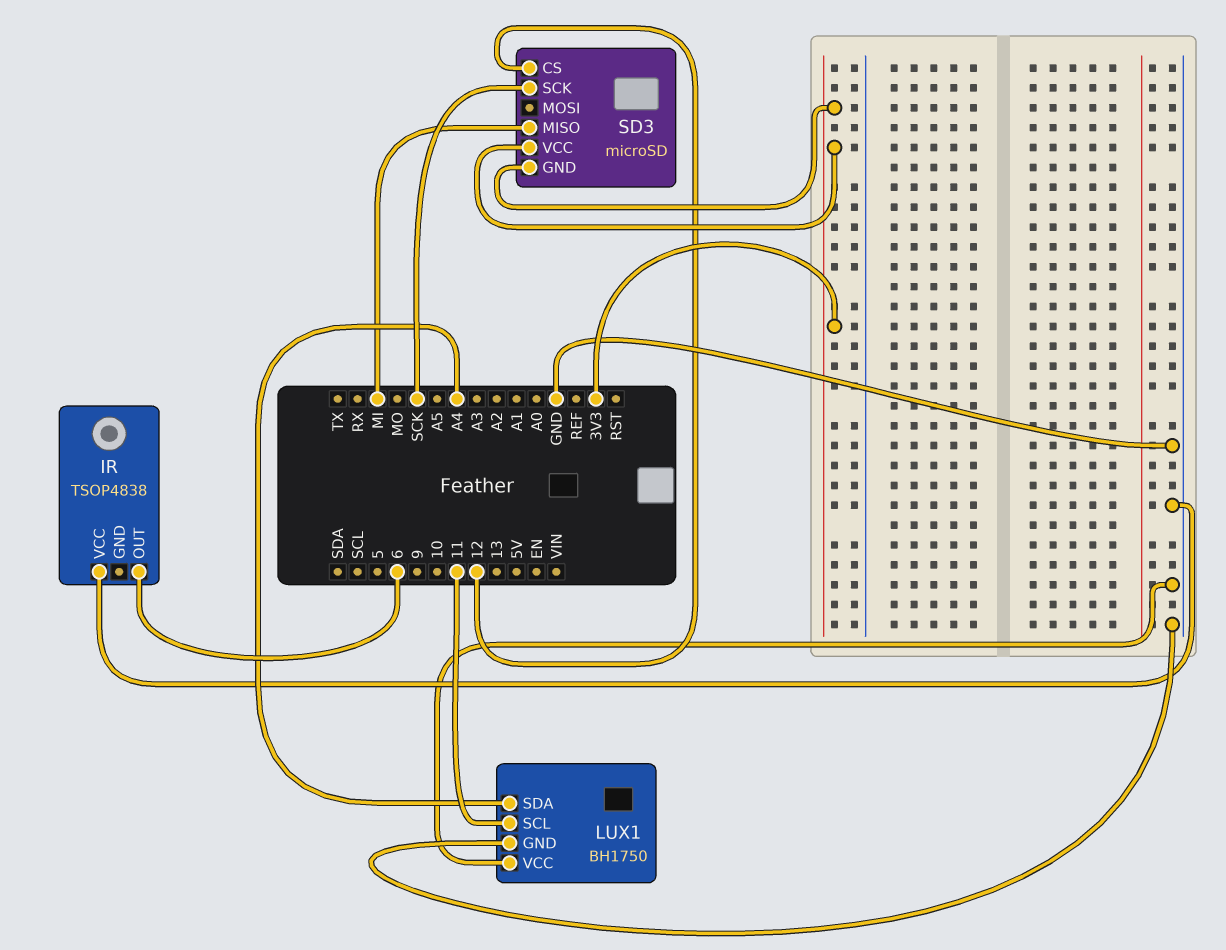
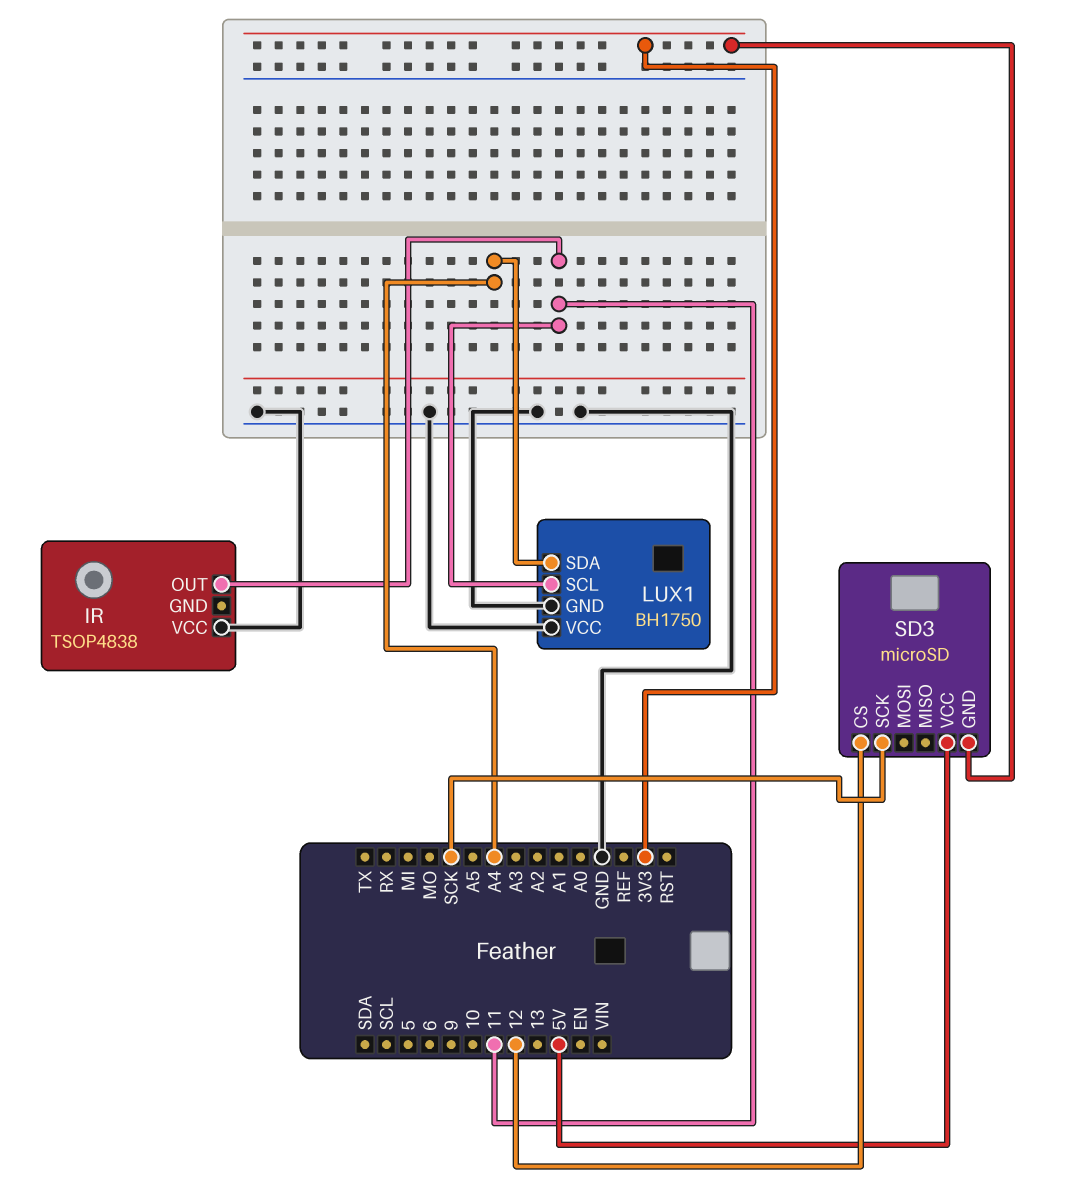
IR pin OUT: 6 -> 11
SD3 pin MISO: MI -> none
SD3 pin VCC: 3V3 -> 5V

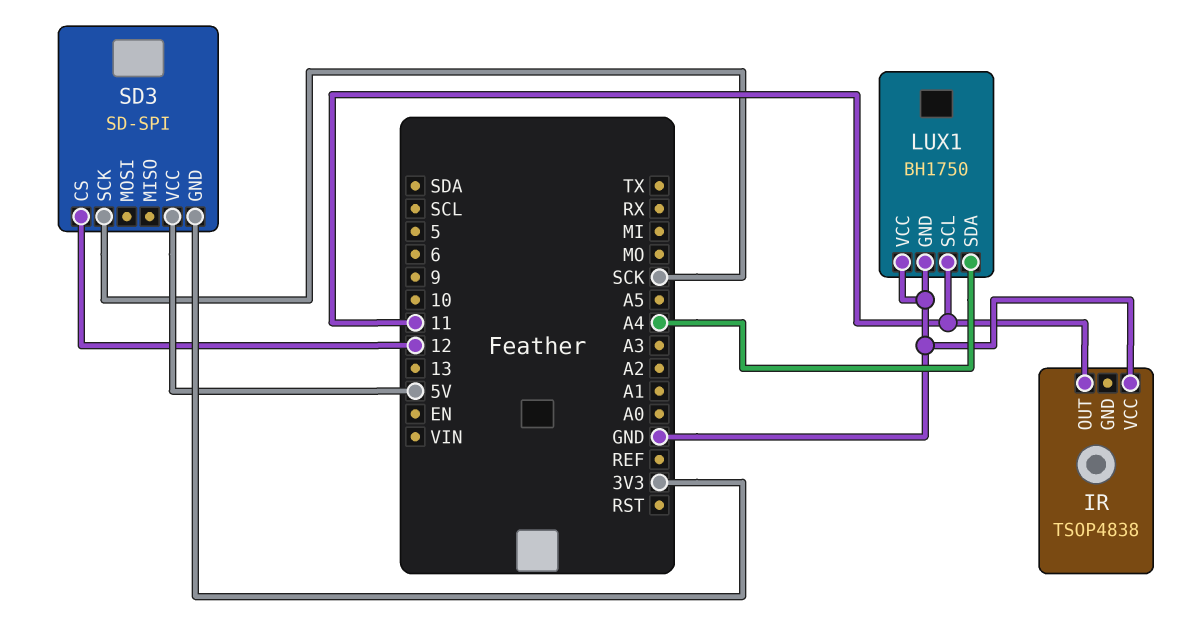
SD3: microSD -> SD-SPI

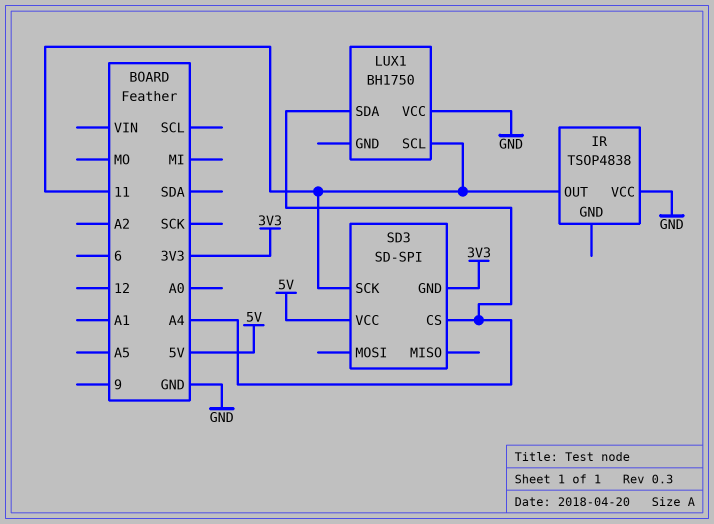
LUX1 pin GND: GND -> none
SD3 pin CS: 12 -> A4
SD3 pin SCK: SCK -> 11

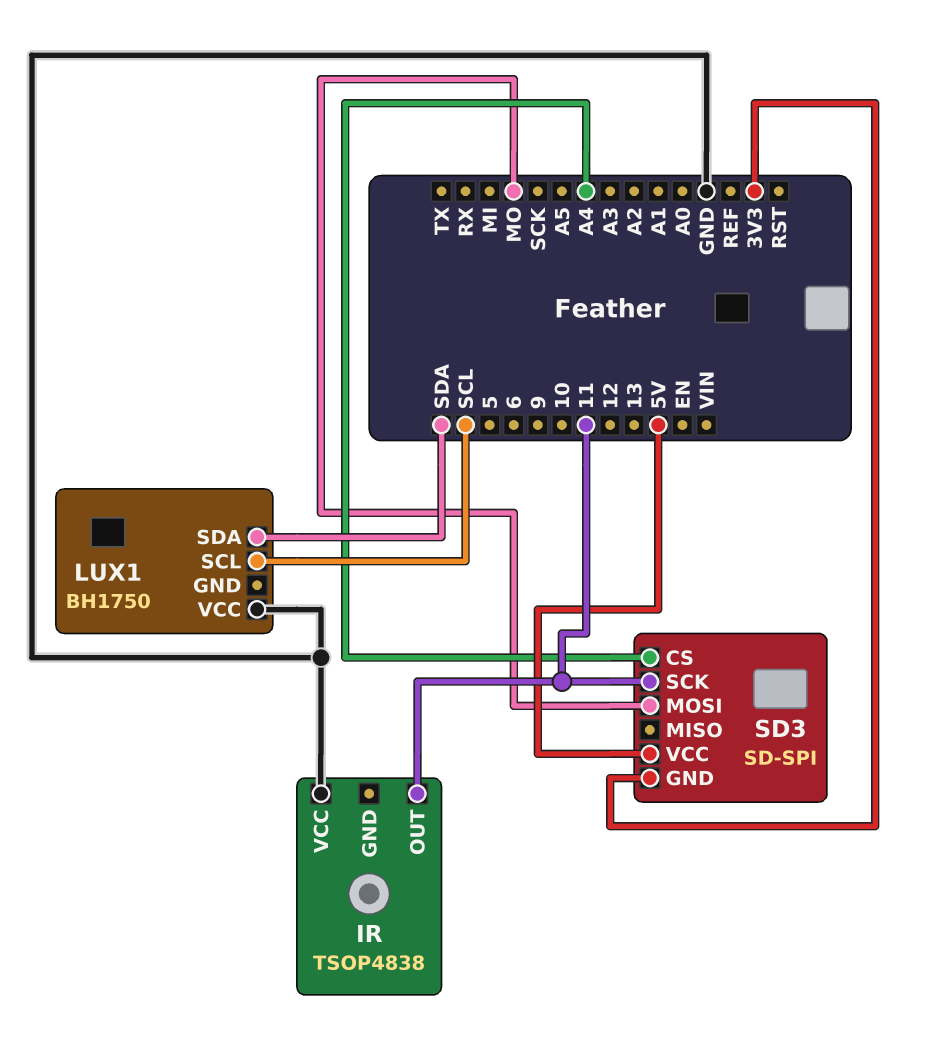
LUX1 pin SCL: 11 -> SCL
LUX1 pin SDA: A4 -> SDA
SD3 pin MOSI: none -> MO

